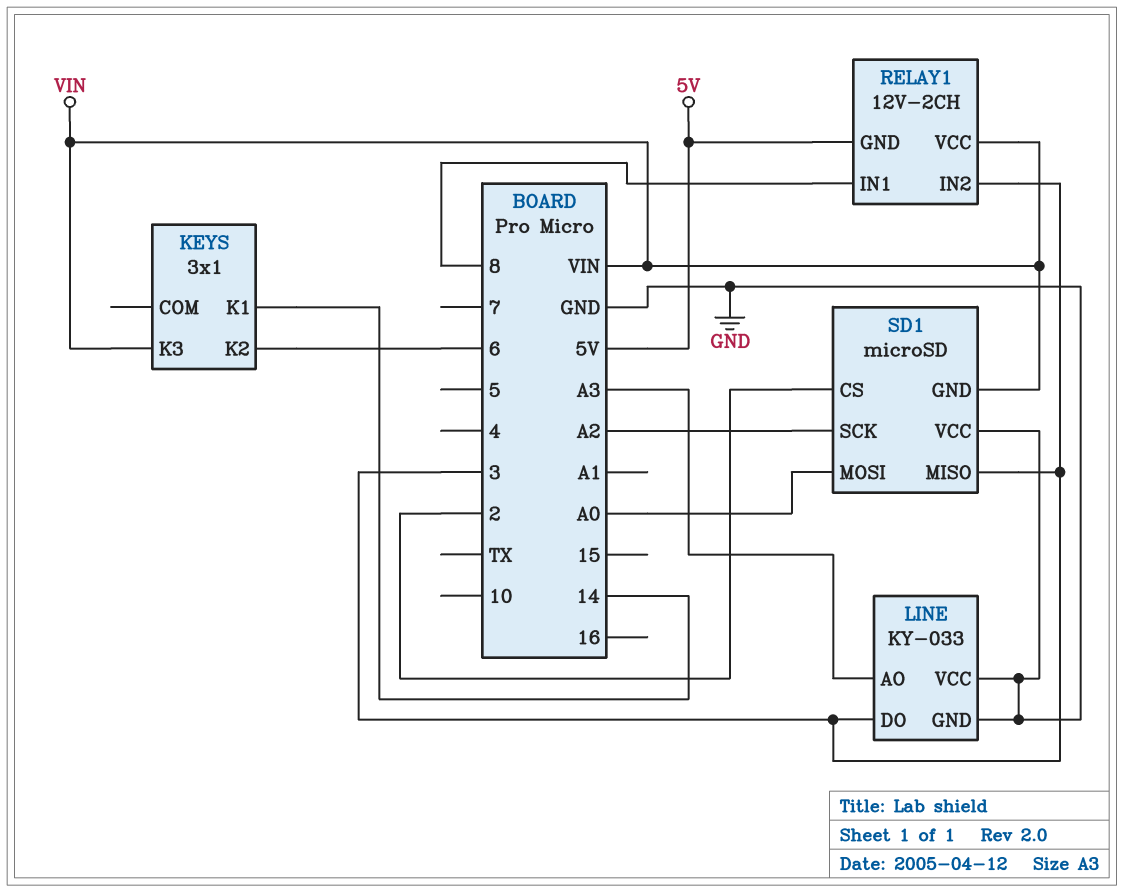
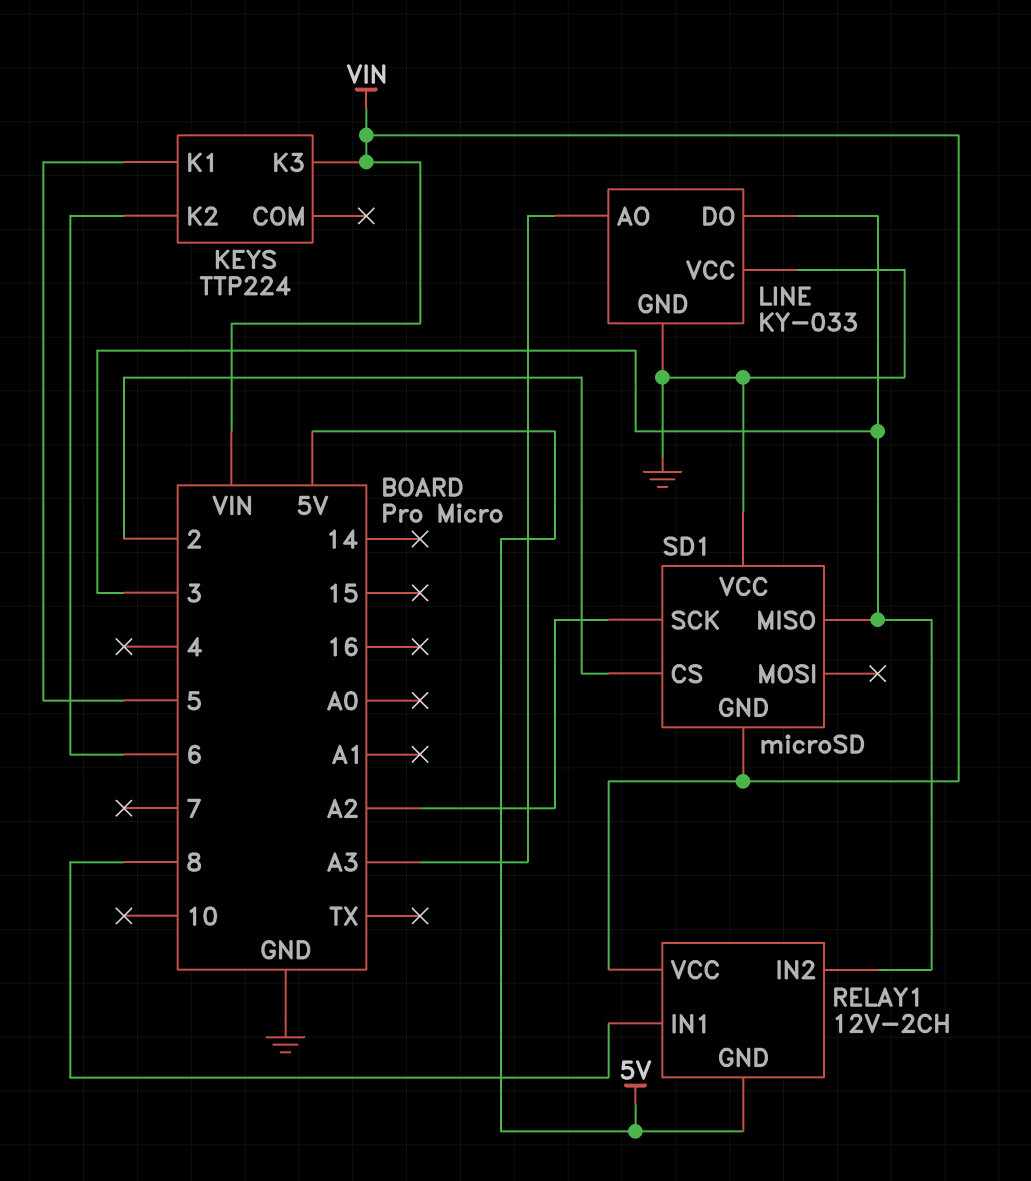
KEYS: 3x1 -> TTP224
KEYS pin K1: 14 -> 5
SD1 pin MOSI: A0 -> none

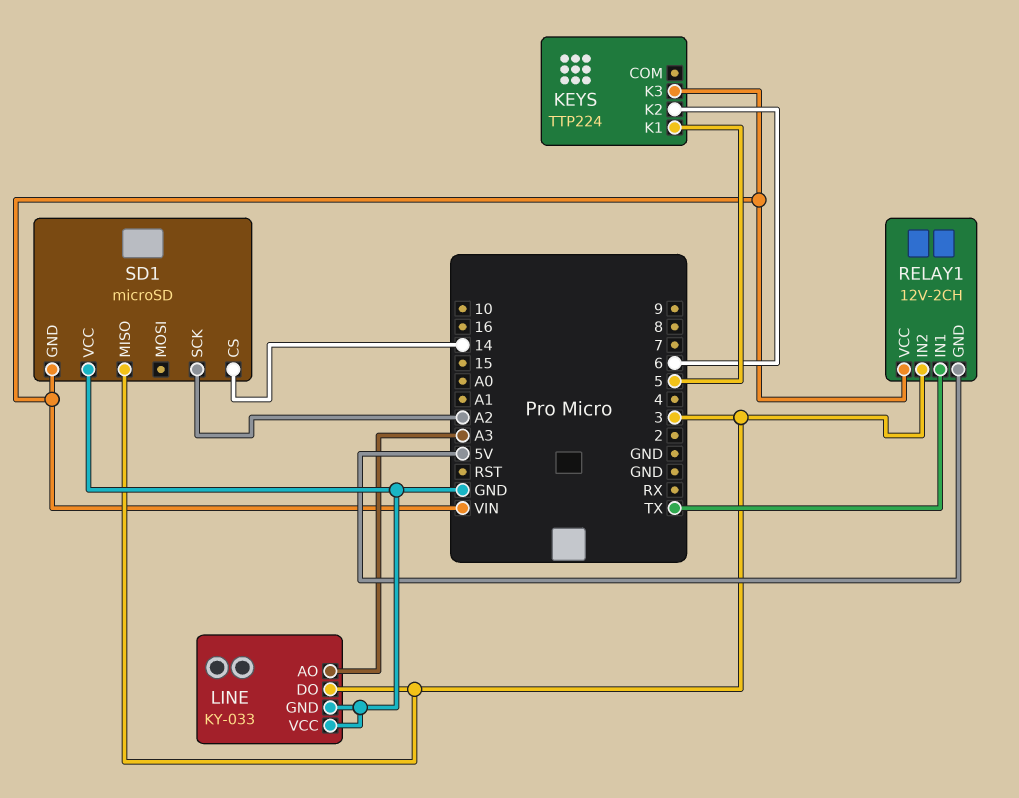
RELAY1 pin IN1: 8 -> TX
SD1 pin CS: 2 -> 14

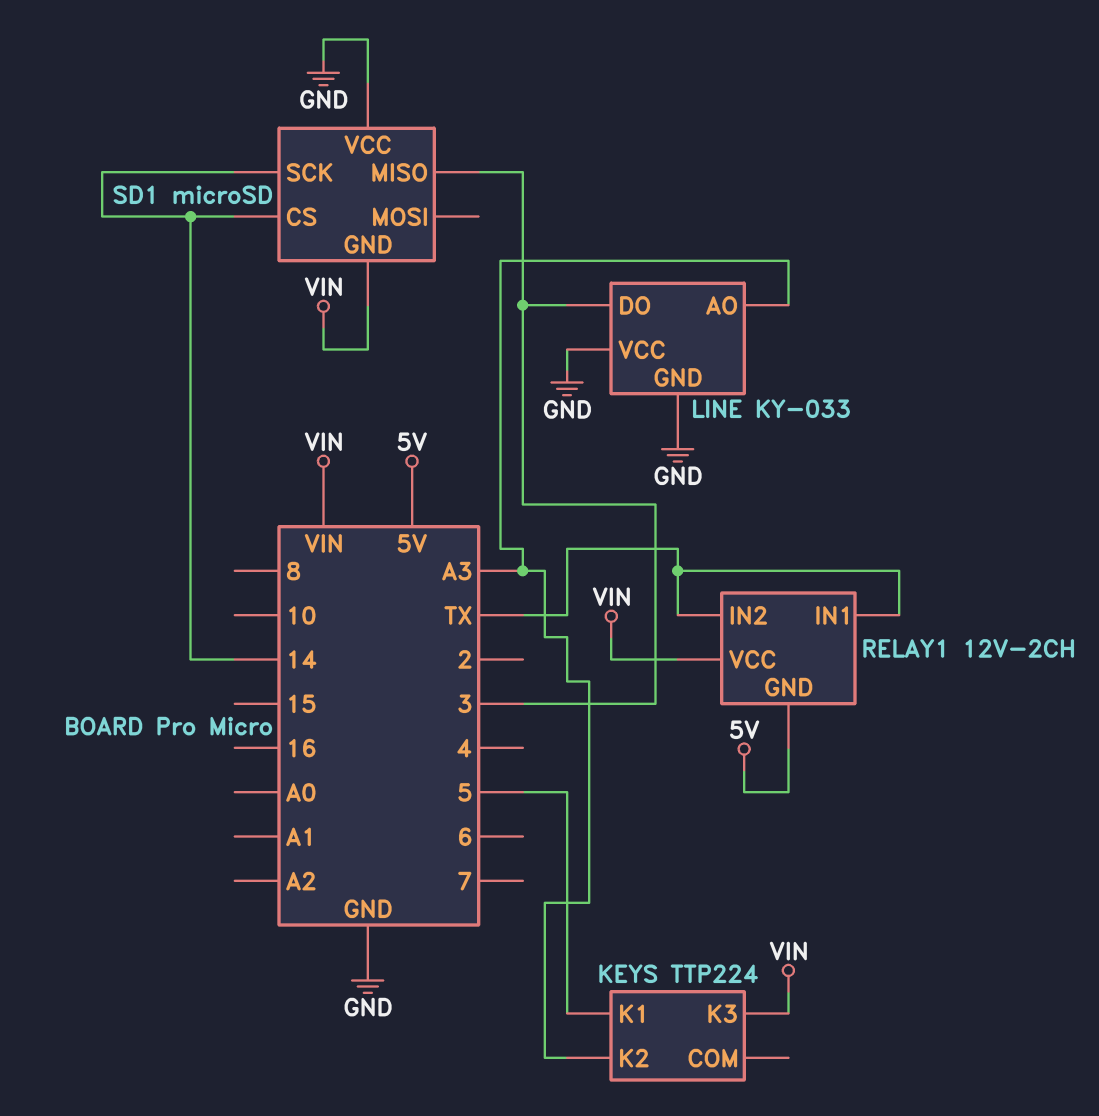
KEYS pin K2: 6 -> A3
RELAY1 pin IN2: 3 -> TX
SD1 pin SCK: A2 -> 14

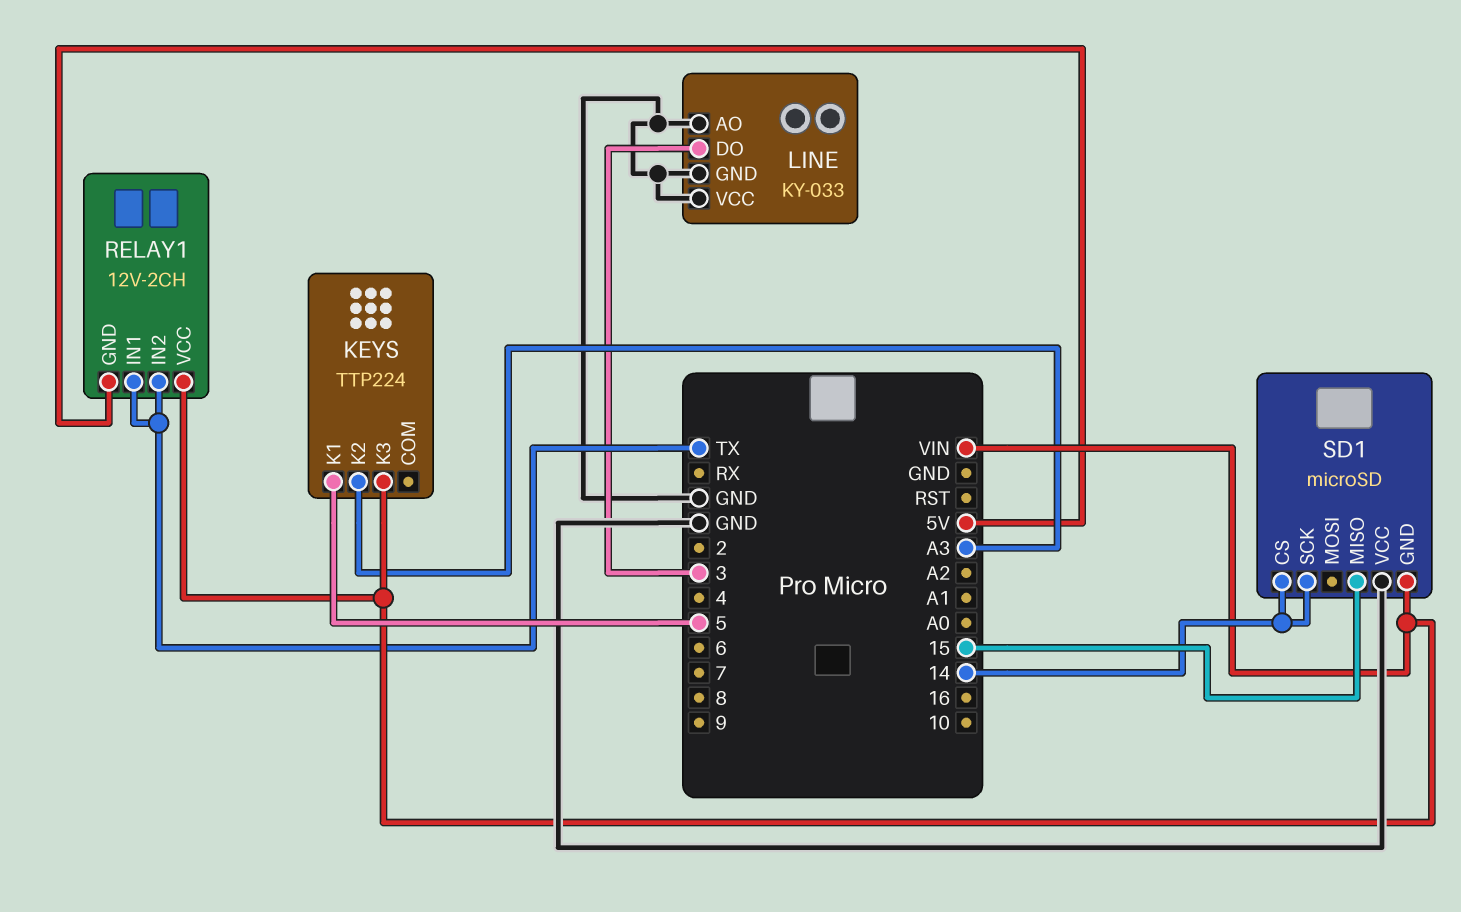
LINE pin AO: A3 -> GND
SD1 pin MISO: 3 -> 15

